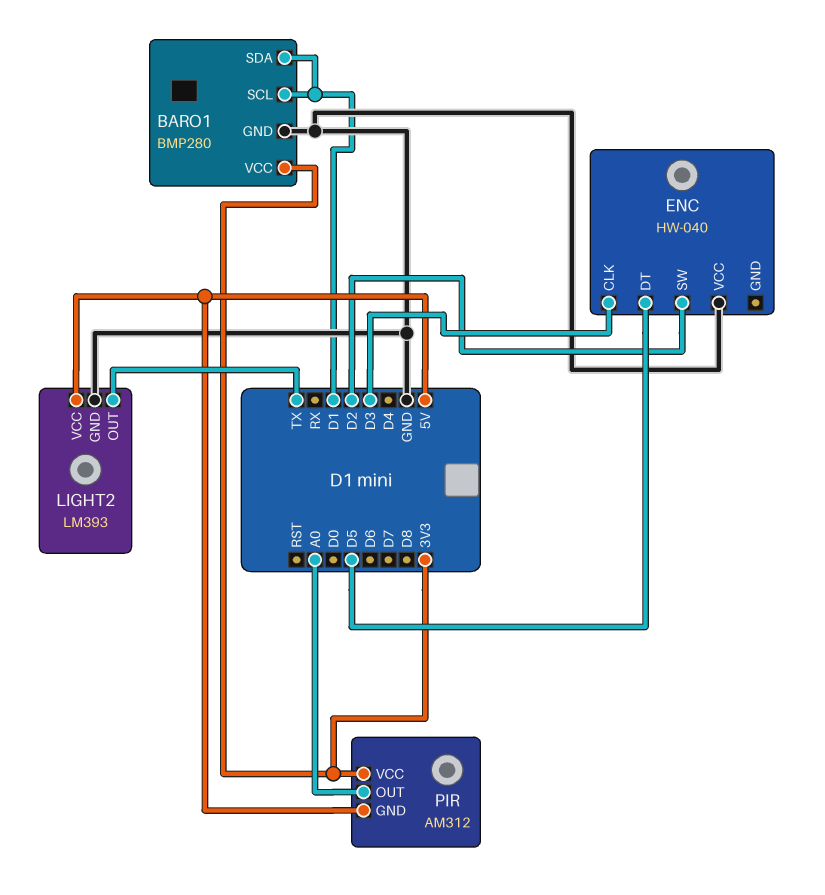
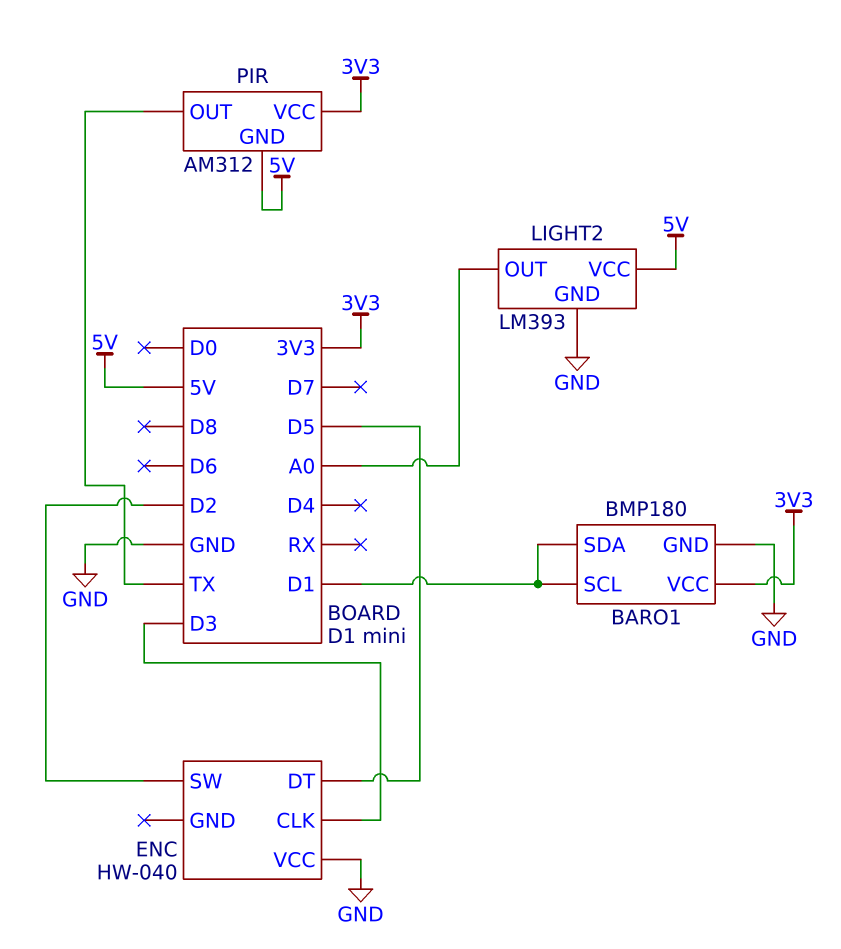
BARO1: BMP280 -> BMP180
LIGHT2 pin OUT: TX -> A0
PIR pin OUT: A0 -> TX

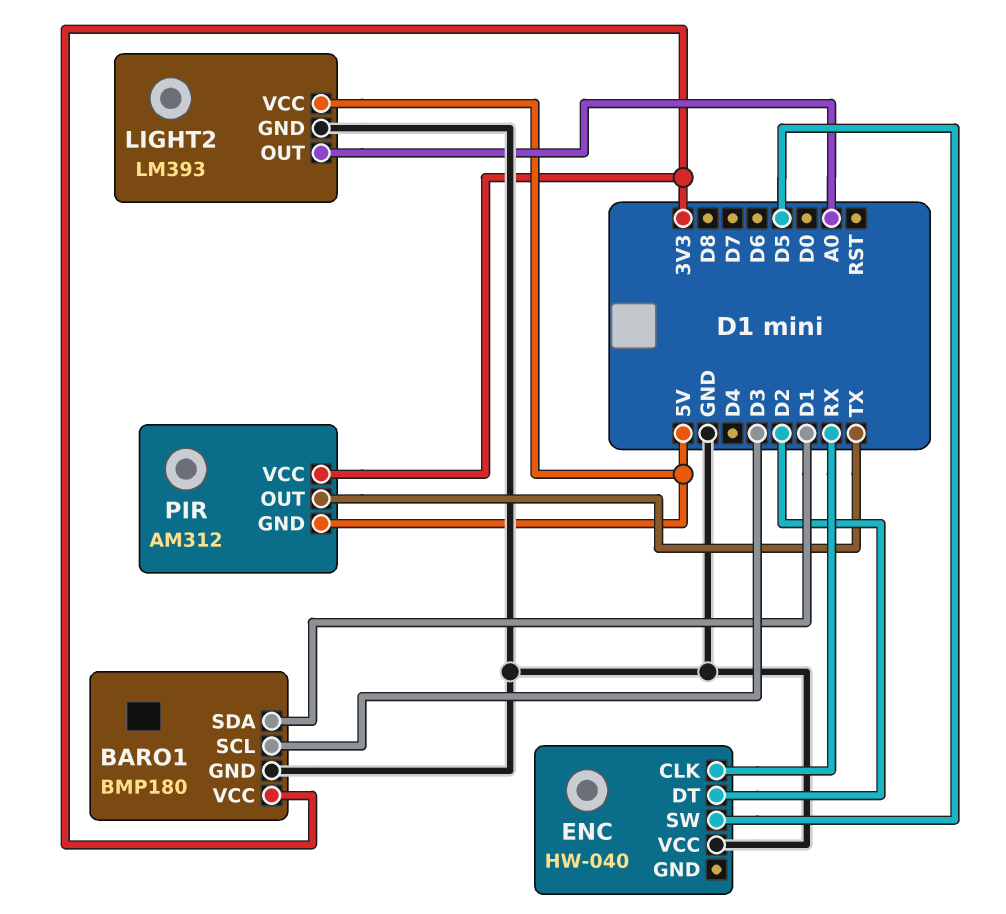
BARO1 pin SCL: D1 -> D3
ENC pin CLK: D3 -> RX
ENC pin DT: D5 -> D2
ENC pin SW: D2 -> D5

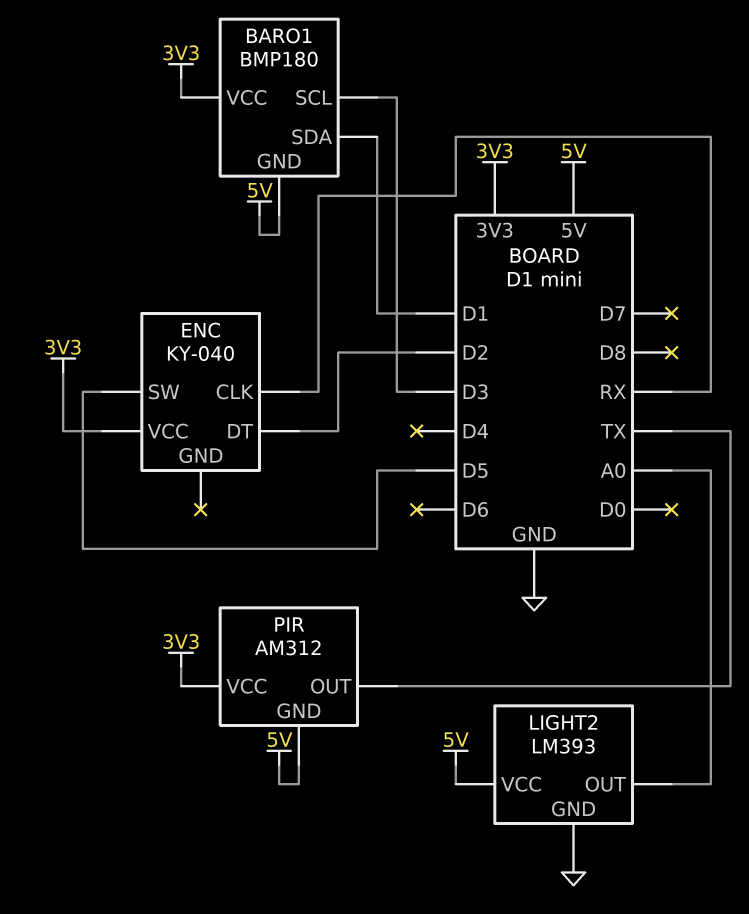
BARO1 pin GND: GND -> 5V
ENC: HW-040 -> KY-040
ENC pin VCC: GND -> 3V3

